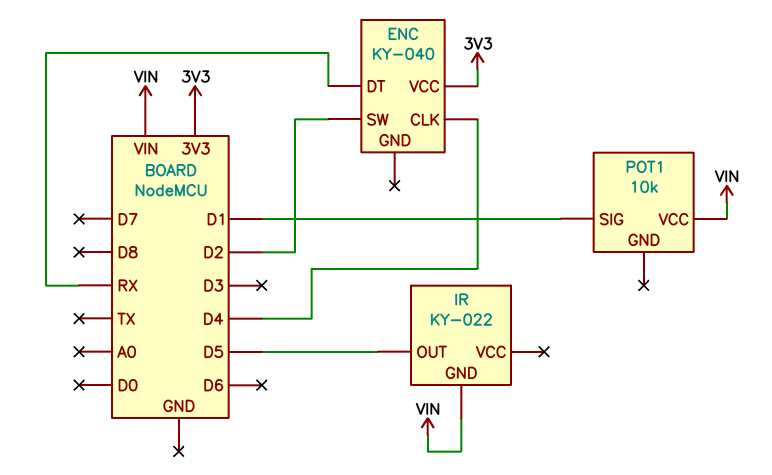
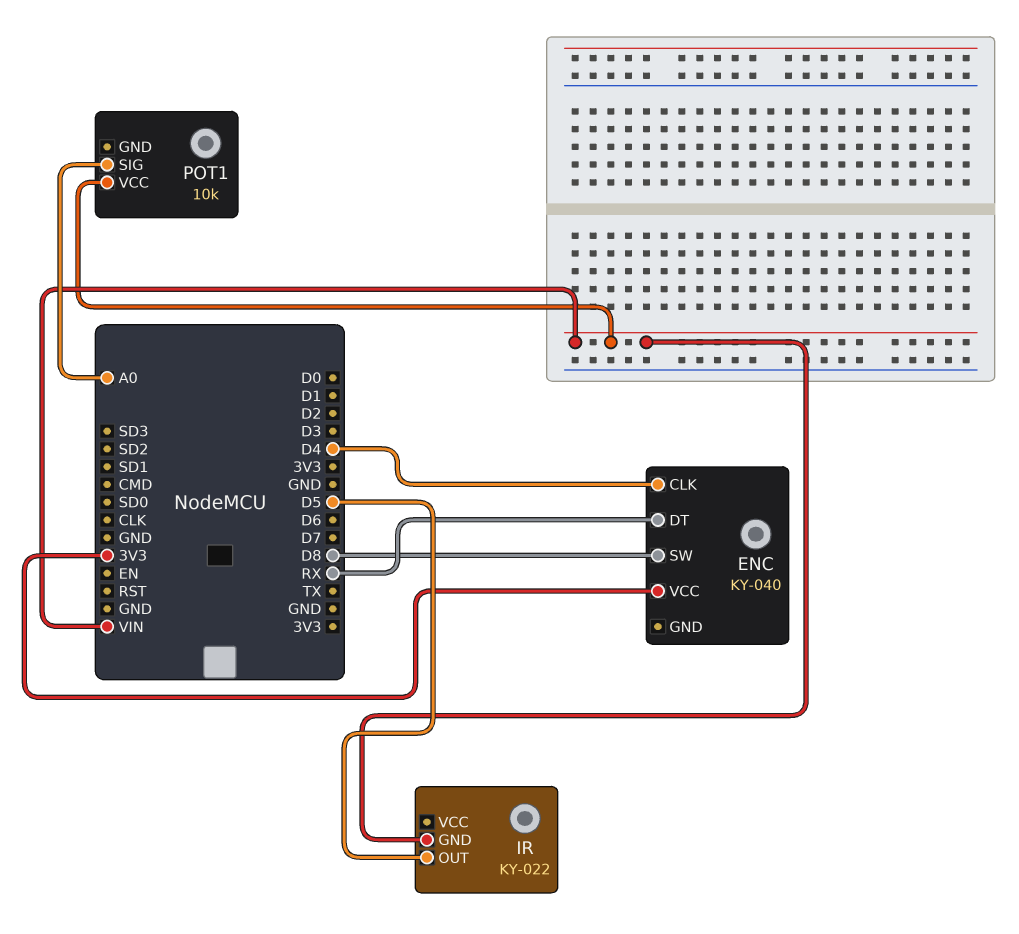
ENC pin SW: D2 -> D8
POT1 pin SIG: D1 -> A0

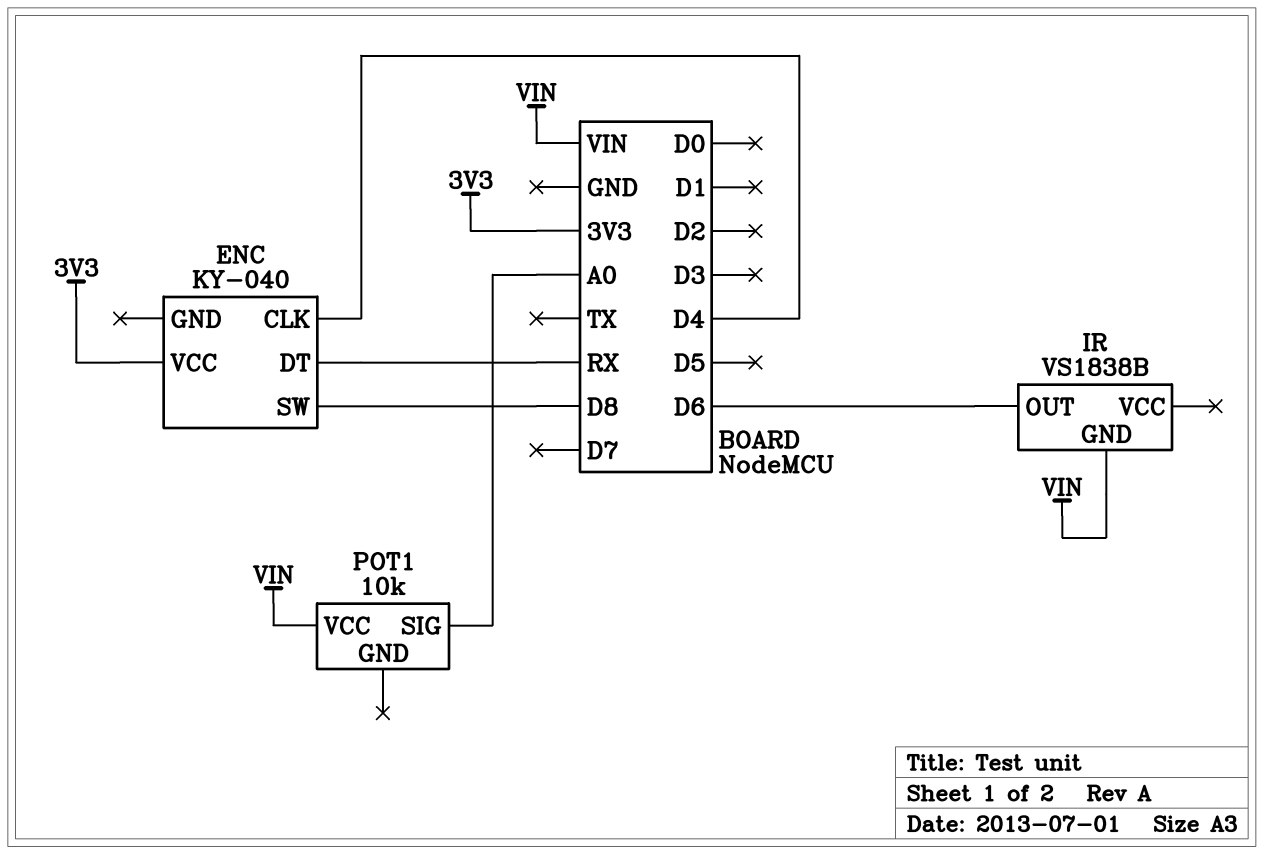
IR: KY-022 -> VS1838B
IR pin OUT: D5 -> D6

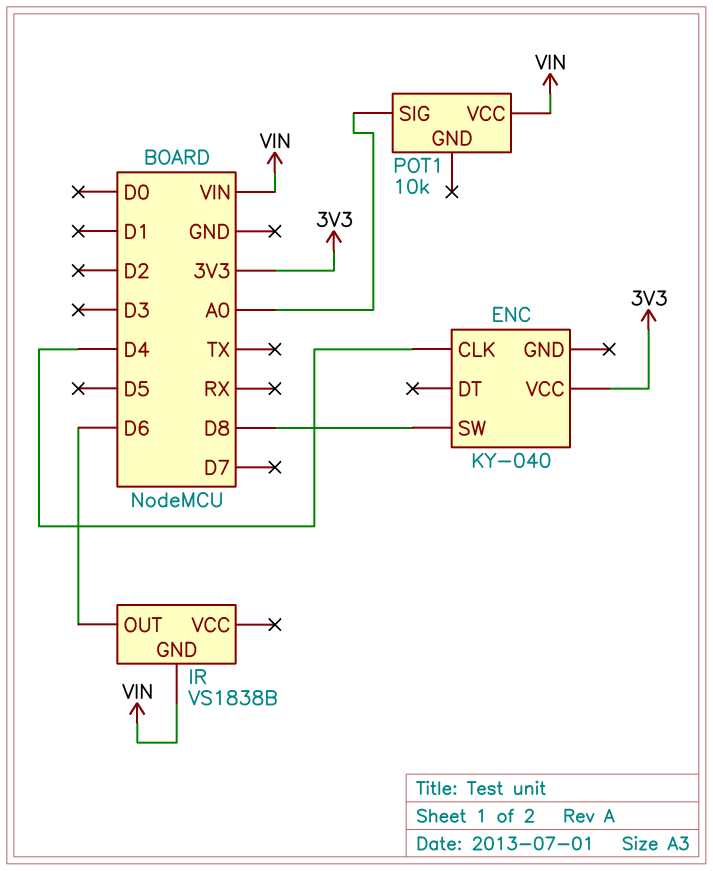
ENC pin DT: RX -> none

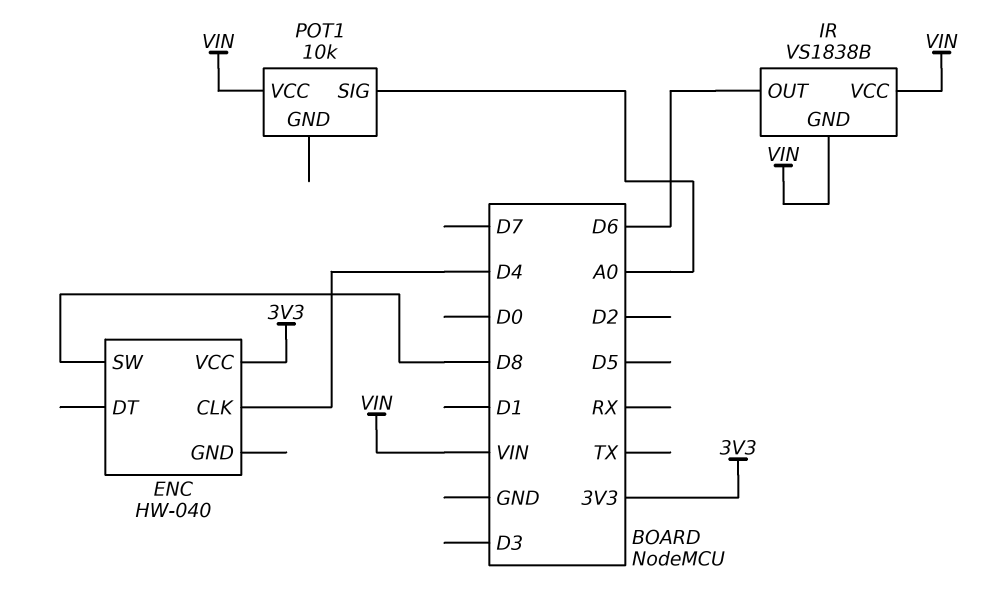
ENC: KY-040 -> HW-040
IR pin VCC: none -> VIN

